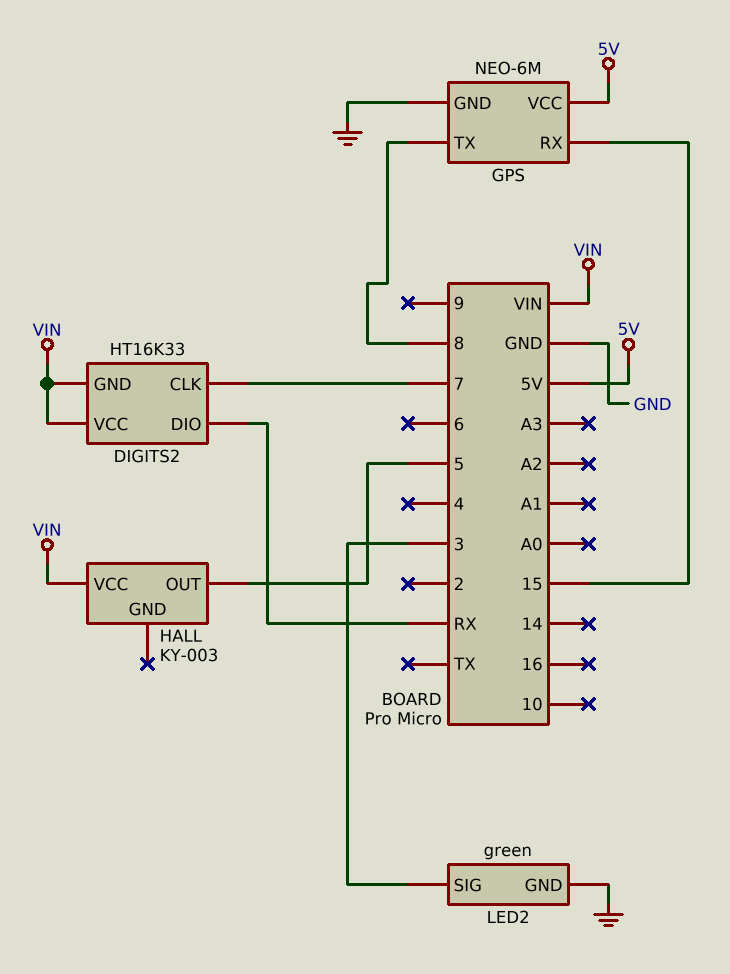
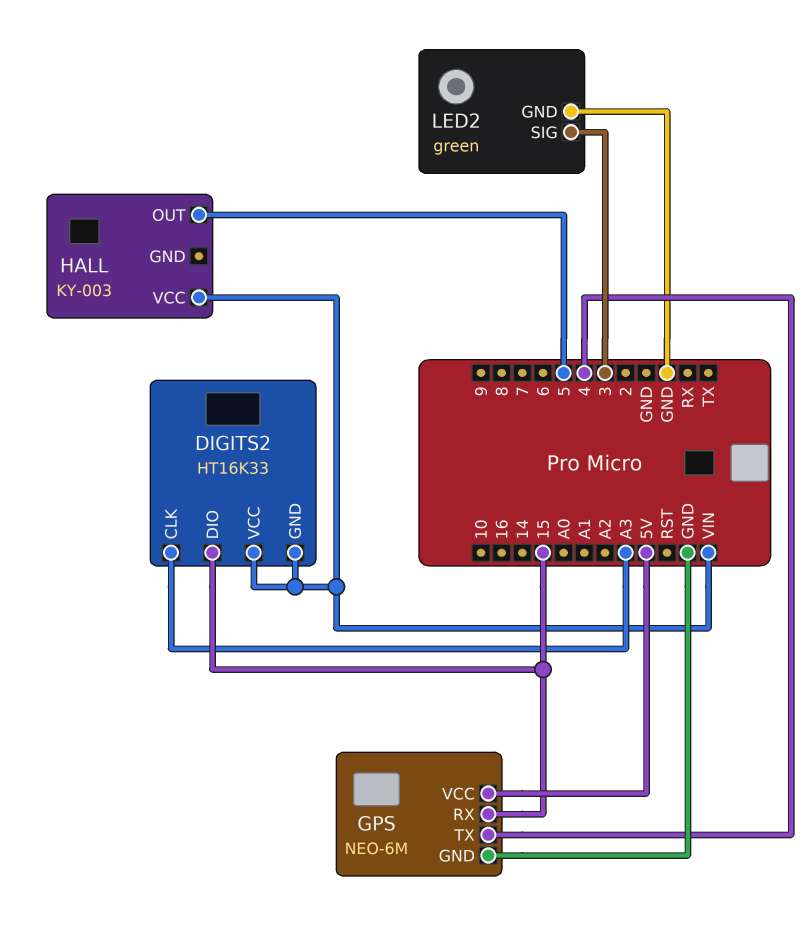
DIGITS2 pin CLK: 7 -> A3
DIGITS2 pin DIO: RX -> 15
GPS pin TX: 8 -> 4

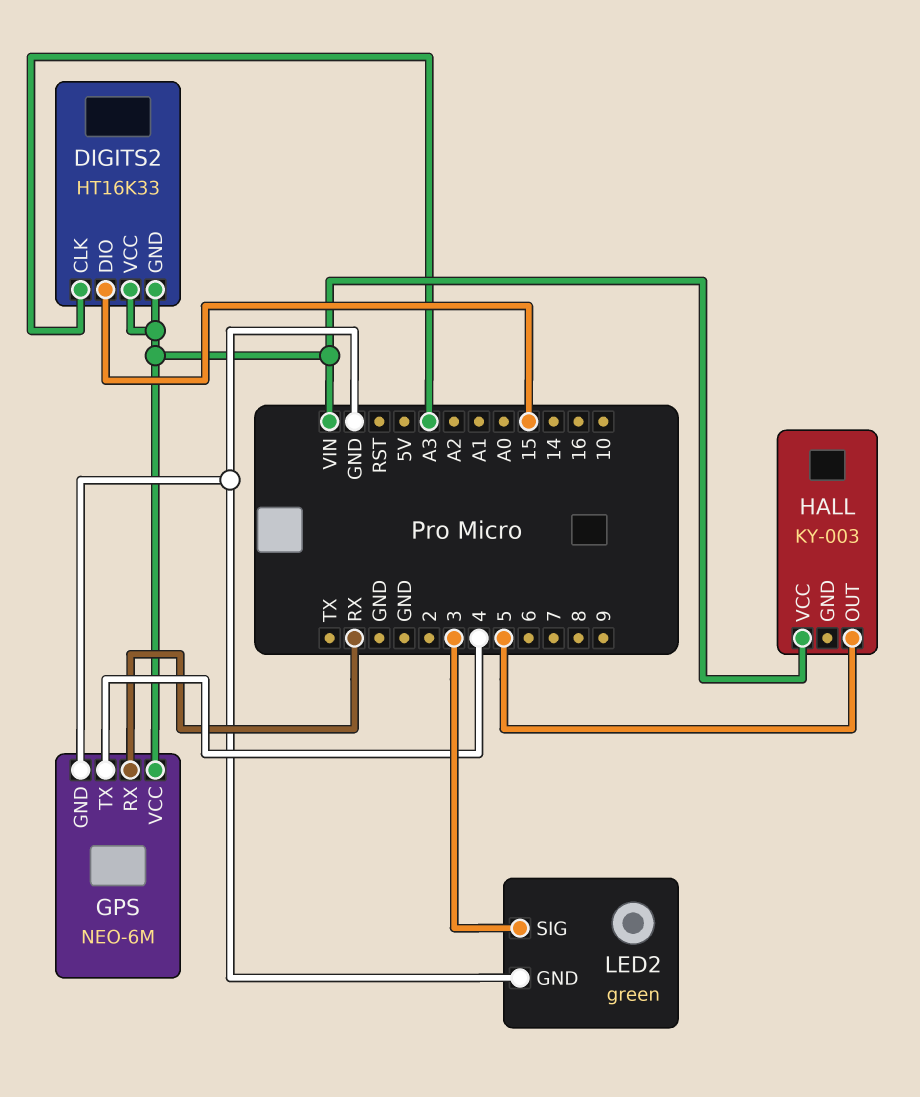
GPS pin RX: 15 -> RX
GPS pin VCC: 5V -> VIN

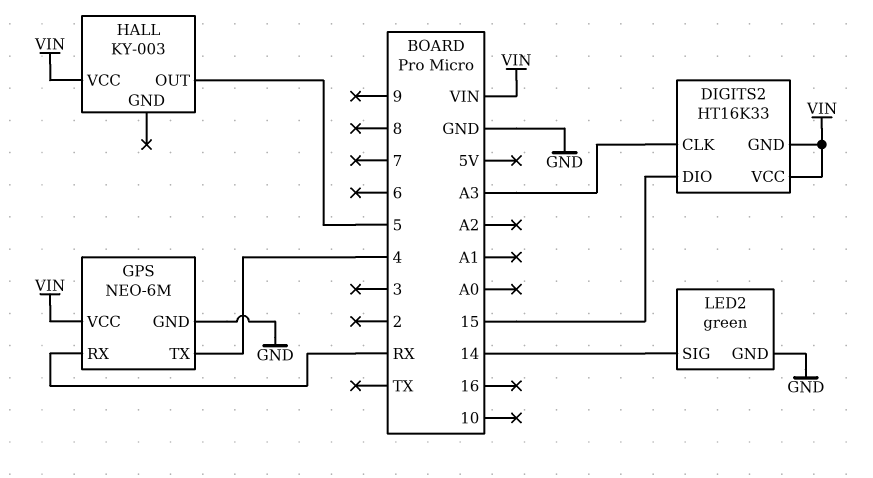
LED2 pin SIG: 3 -> 14

